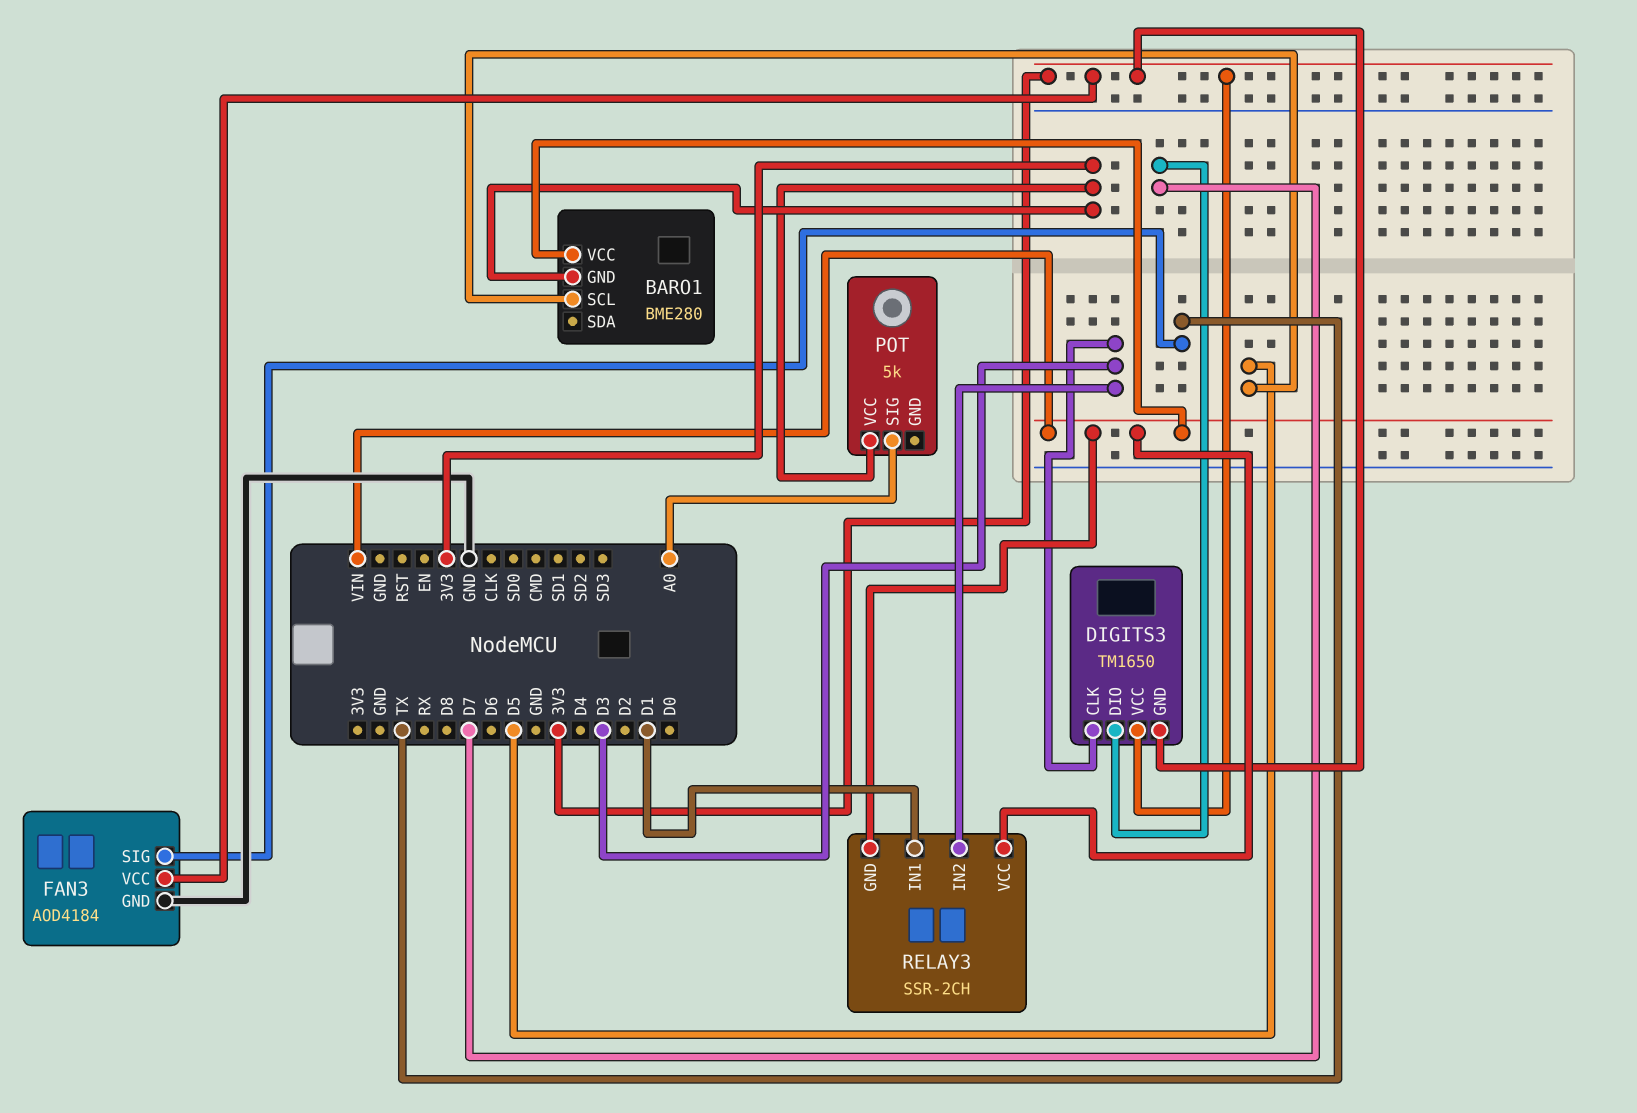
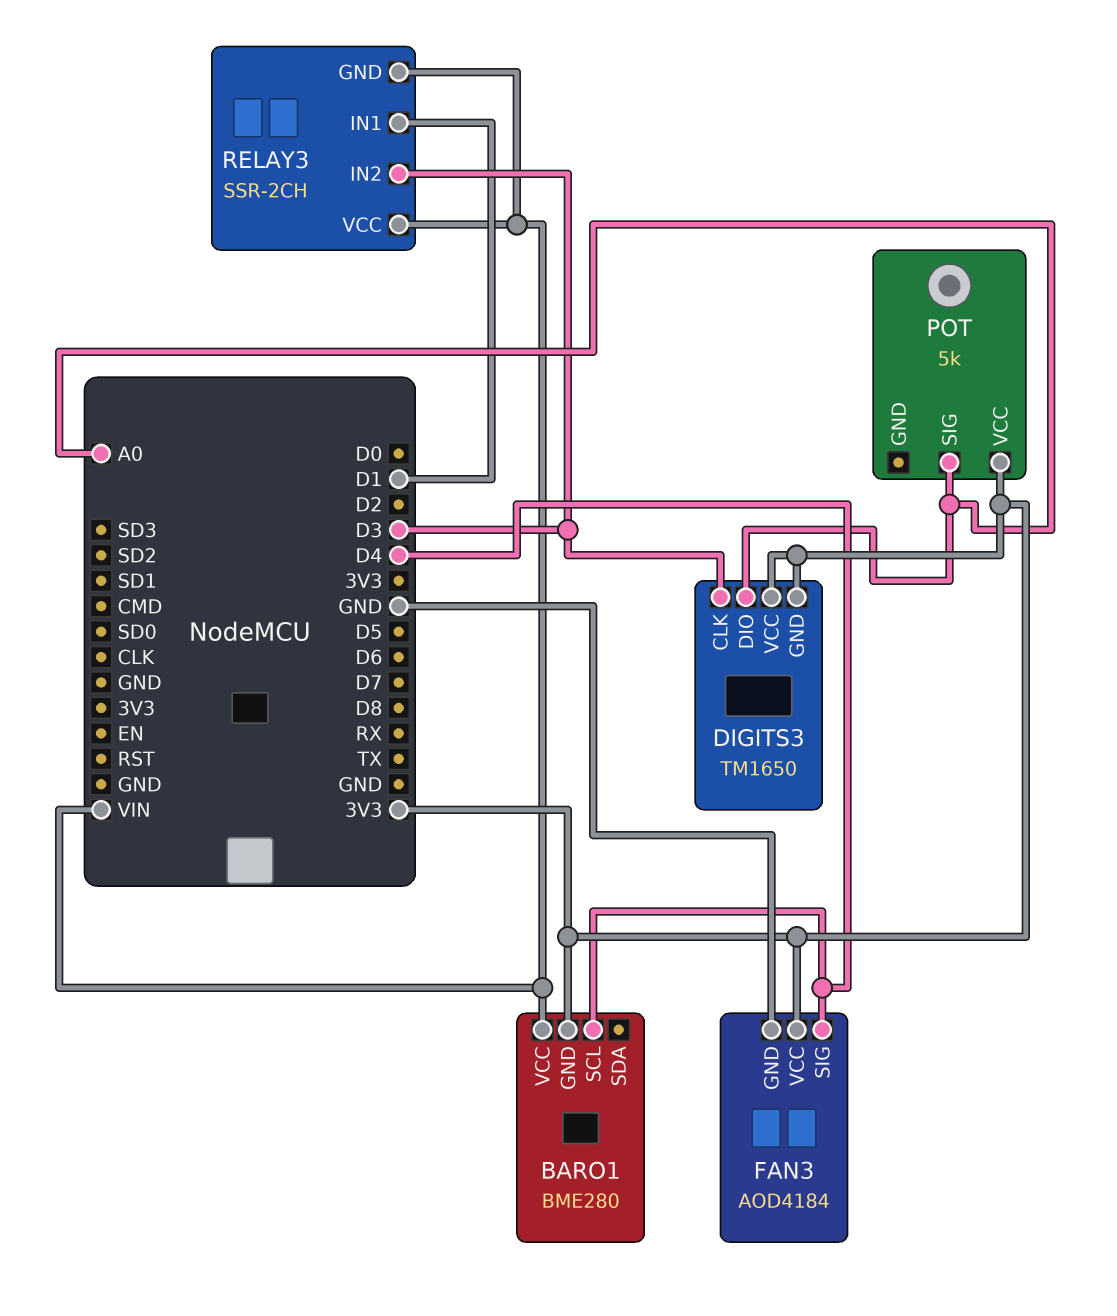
BARO1 pin SCL: D5 -> D4
DIGITS3 pin DIO: D7 -> A0
FAN3 pin SIG: TX -> D4

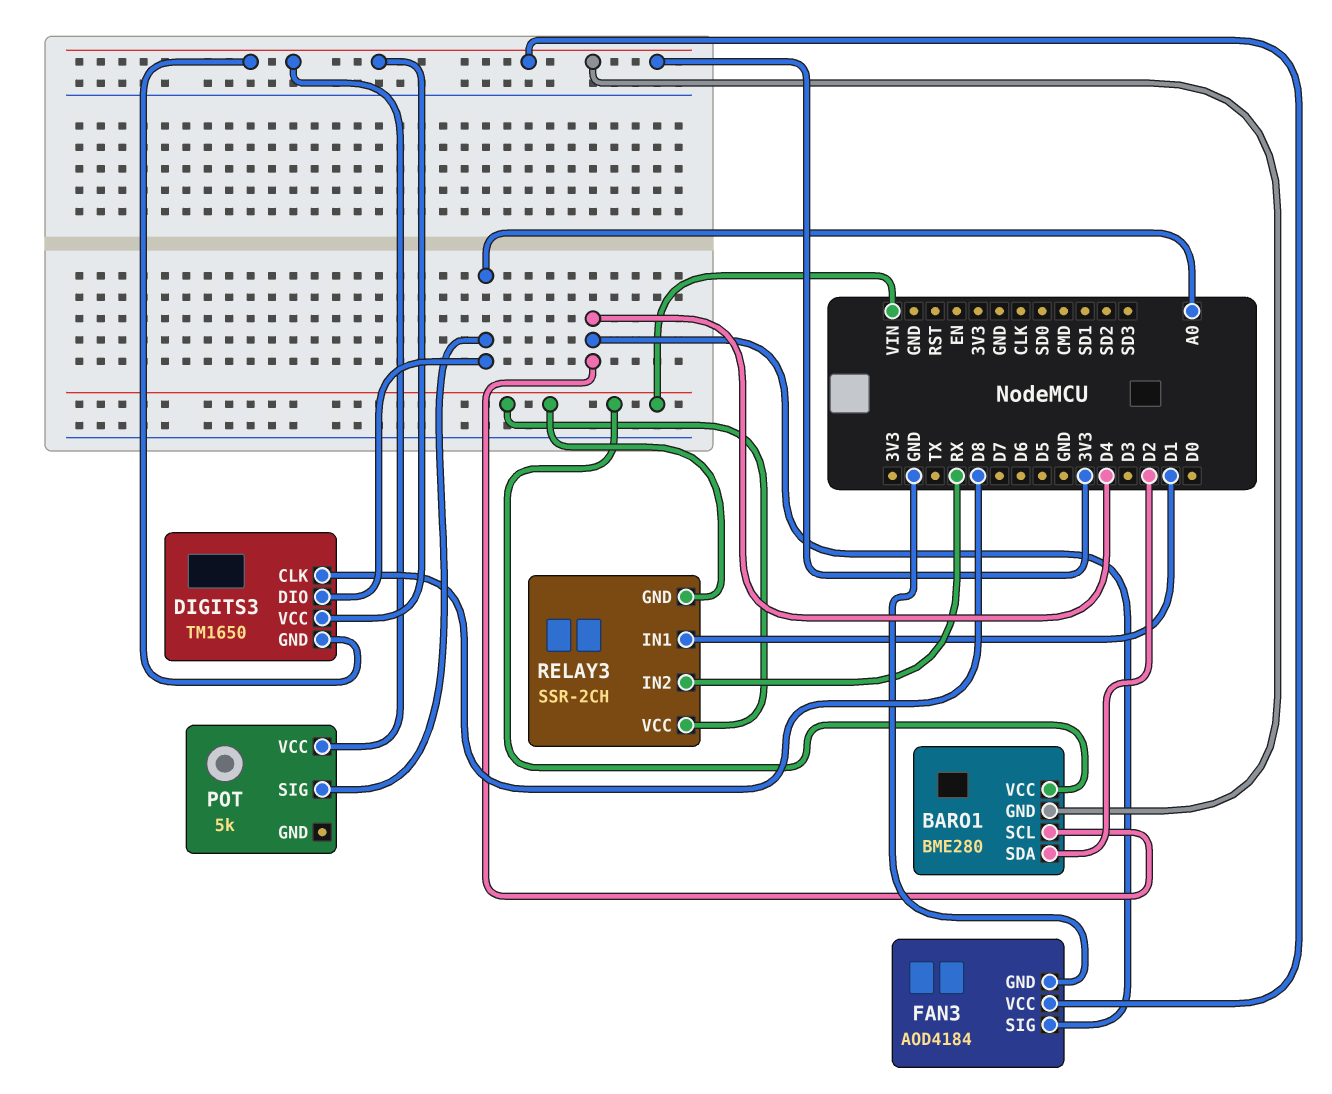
BARO1 pin SDA: none -> D2
DIGITS3 pin CLK: D3 -> D8
RELAY3 pin IN2: D3 -> RX

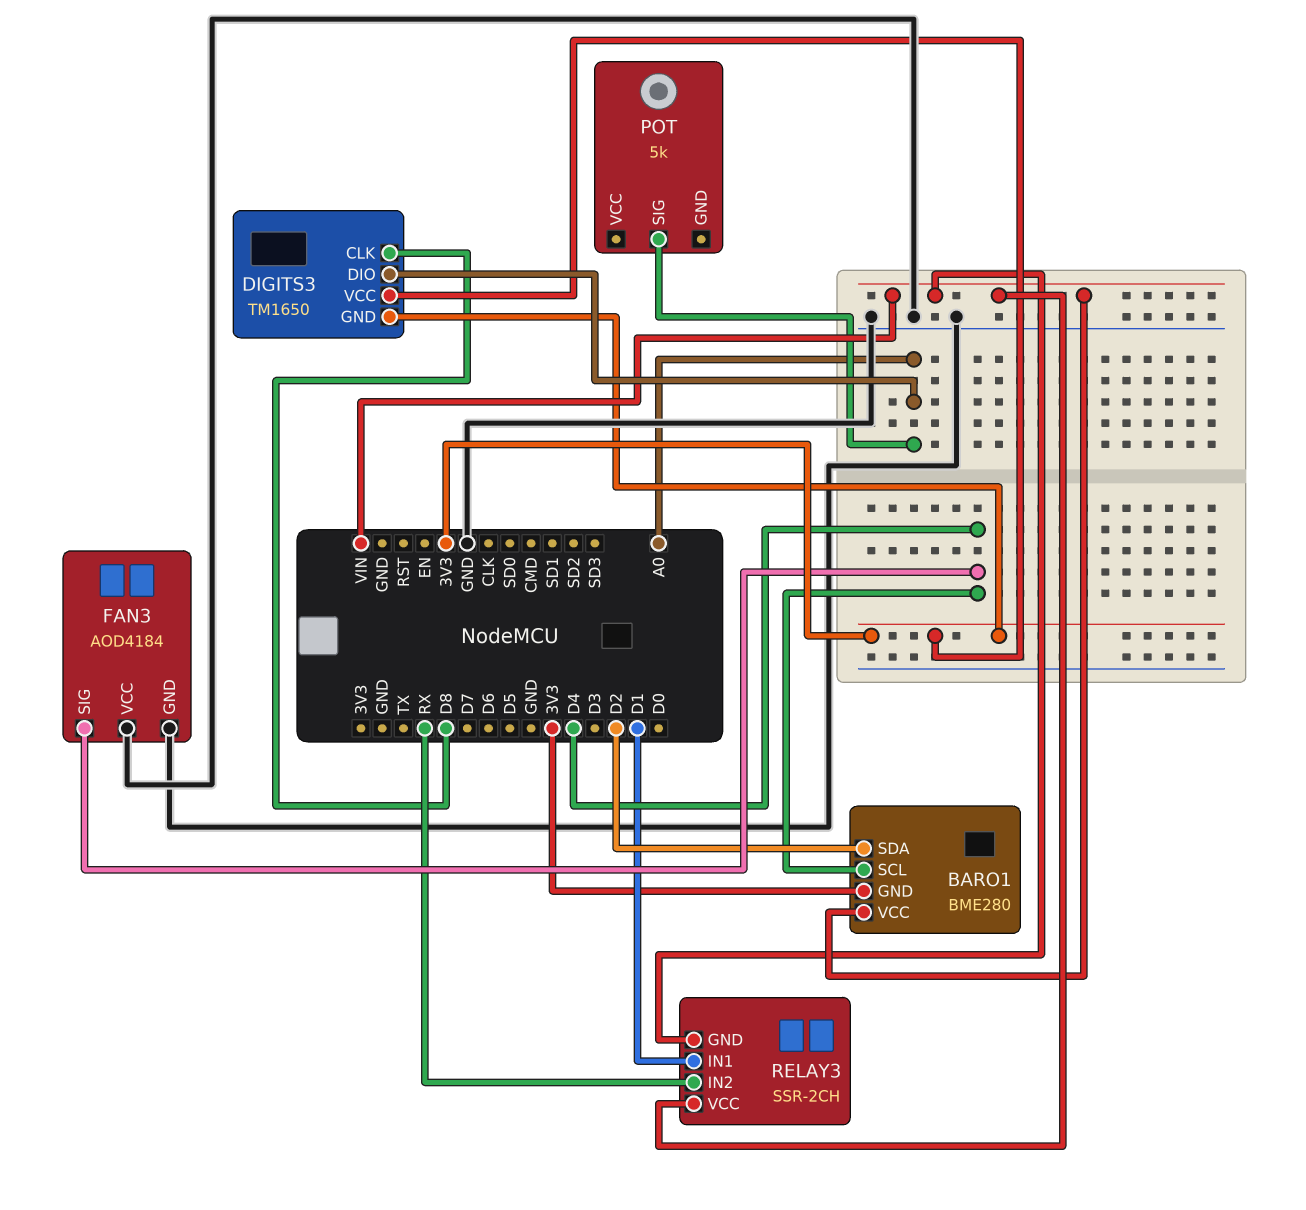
FAN3 pin VCC: 3V3 -> GND
POT pin VCC: 3V3 -> none

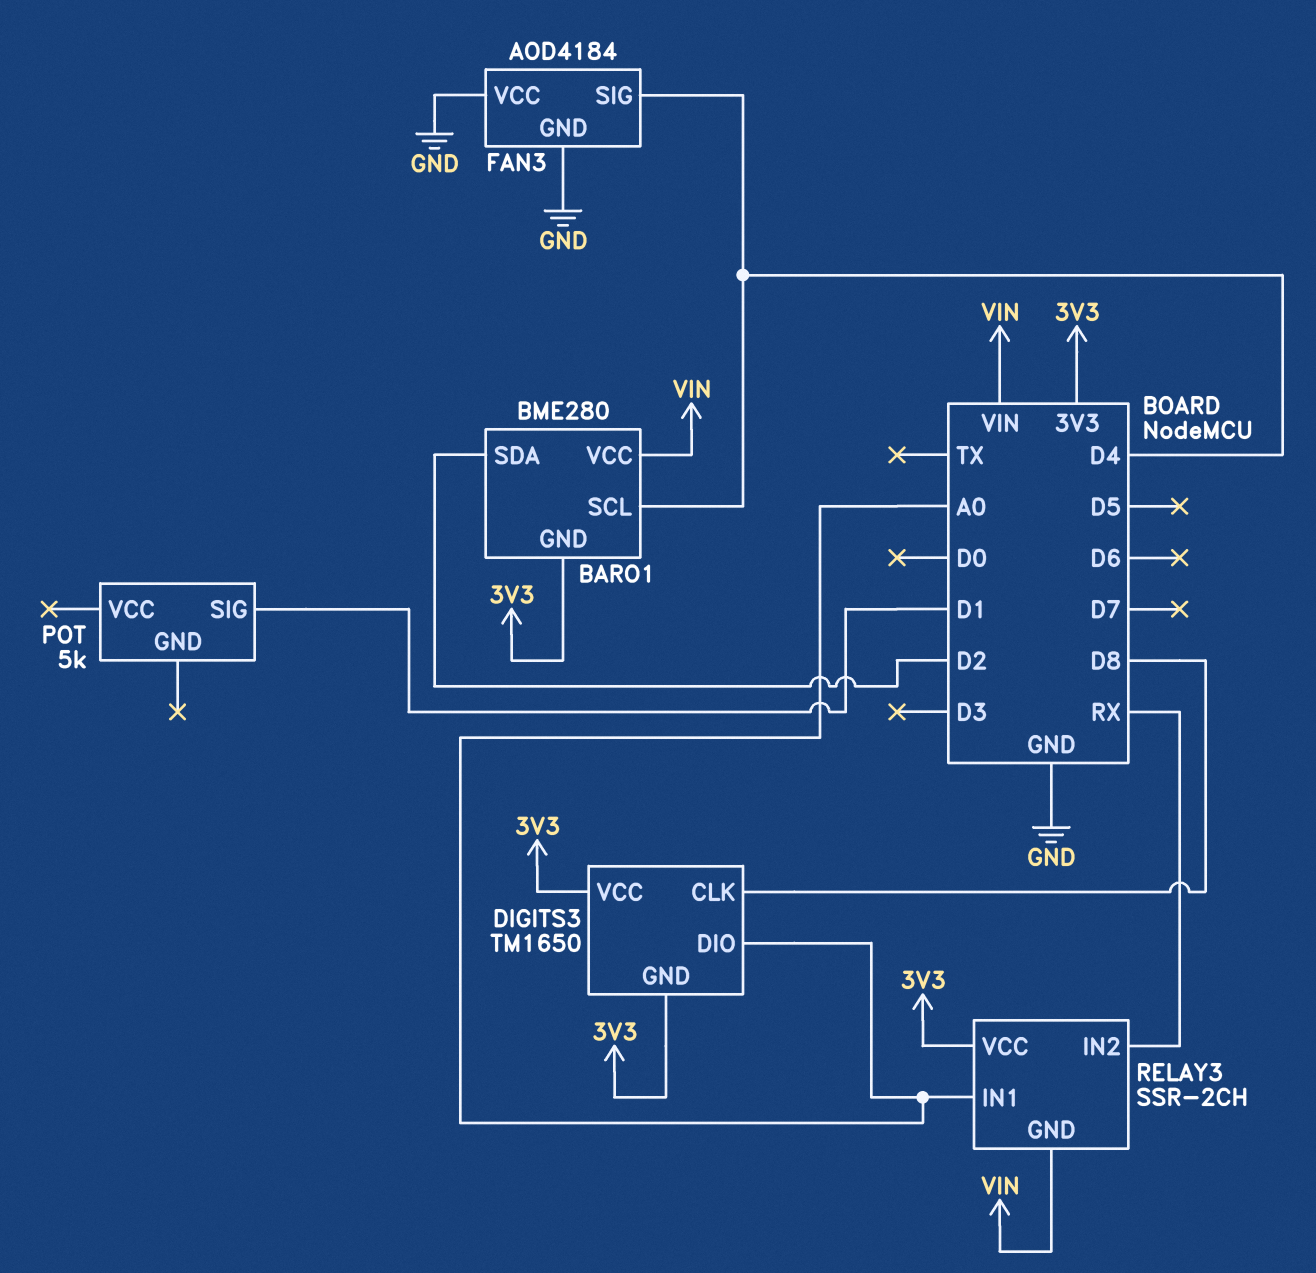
POT pin SIG: A0 -> D1
RELAY3 pin IN1: D1 -> A0
RELAY3 pin VCC: VIN -> 3V3

